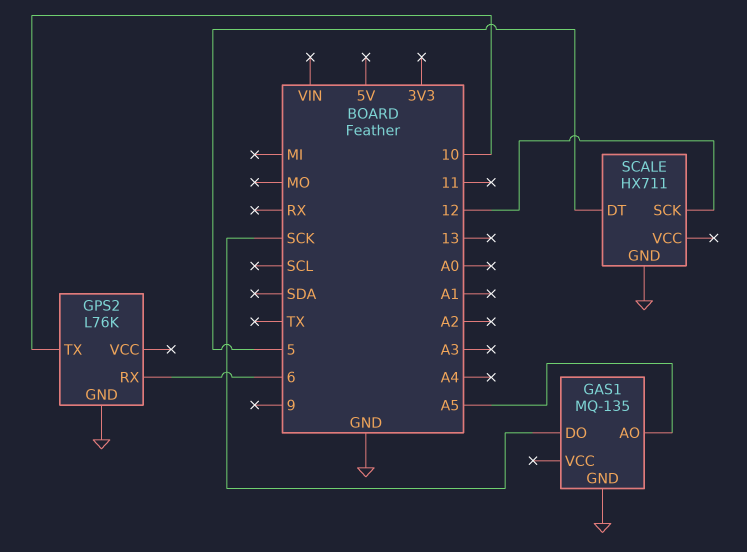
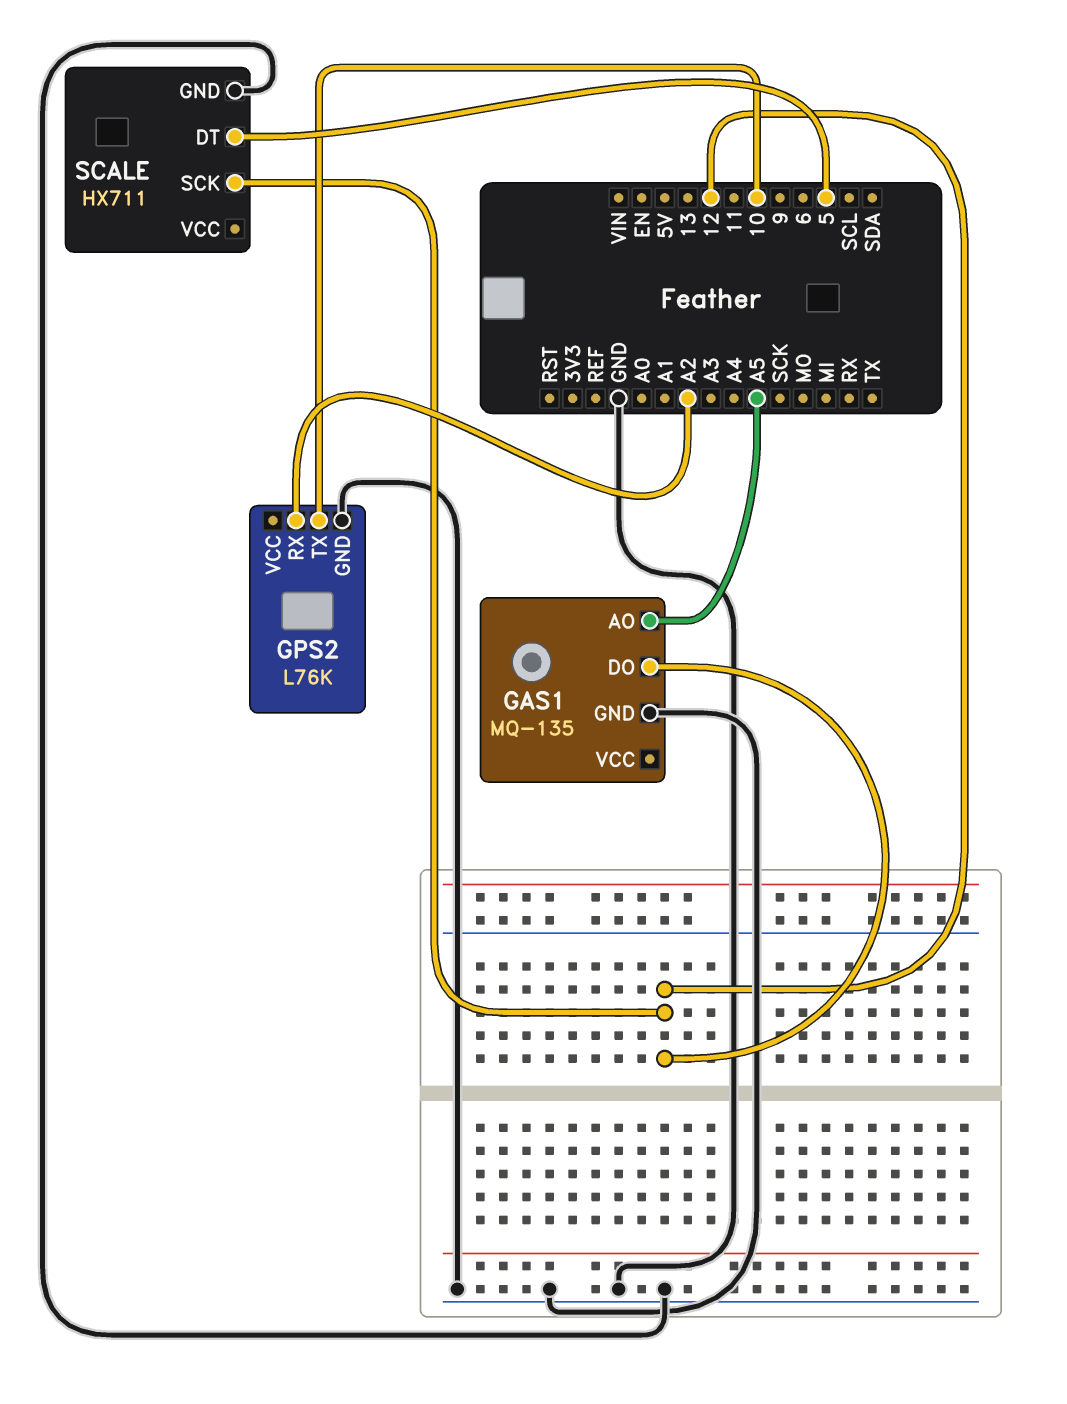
GAS1 pin DO: SCK -> 12
GPS2 pin RX: 6 -> A2

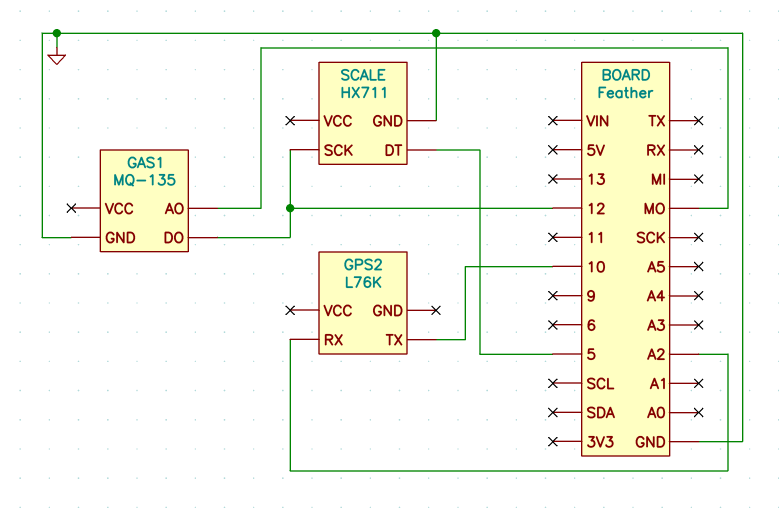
GAS1 pin AO: A5 -> MO
GPS2 pin GND: GND -> none

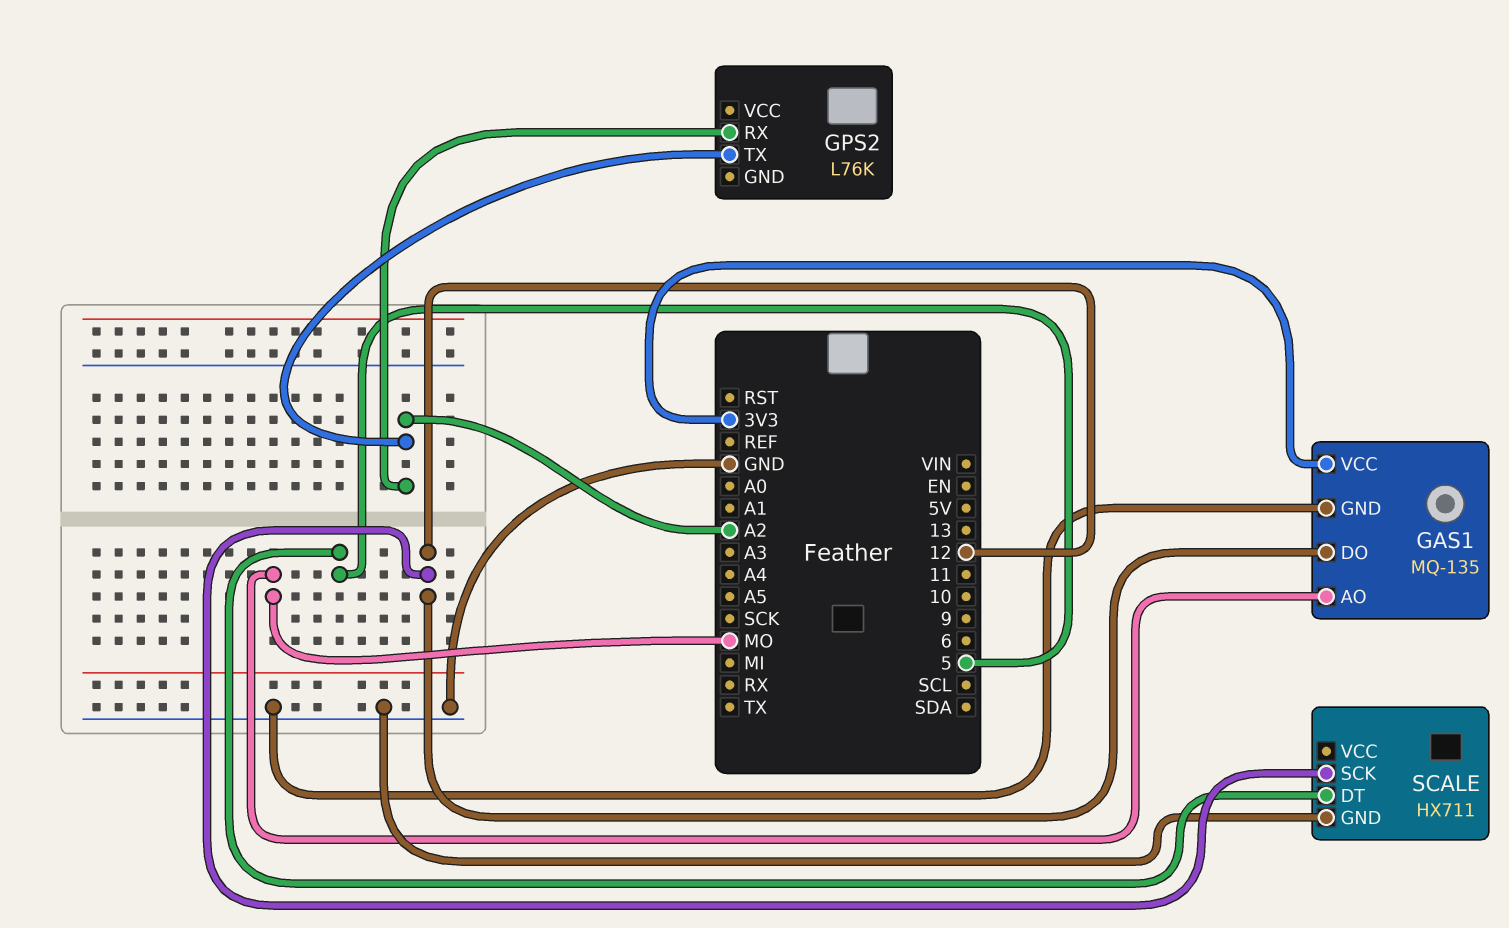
GAS1 pin VCC: none -> 3V3
GPS2 pin TX: 10 -> A2

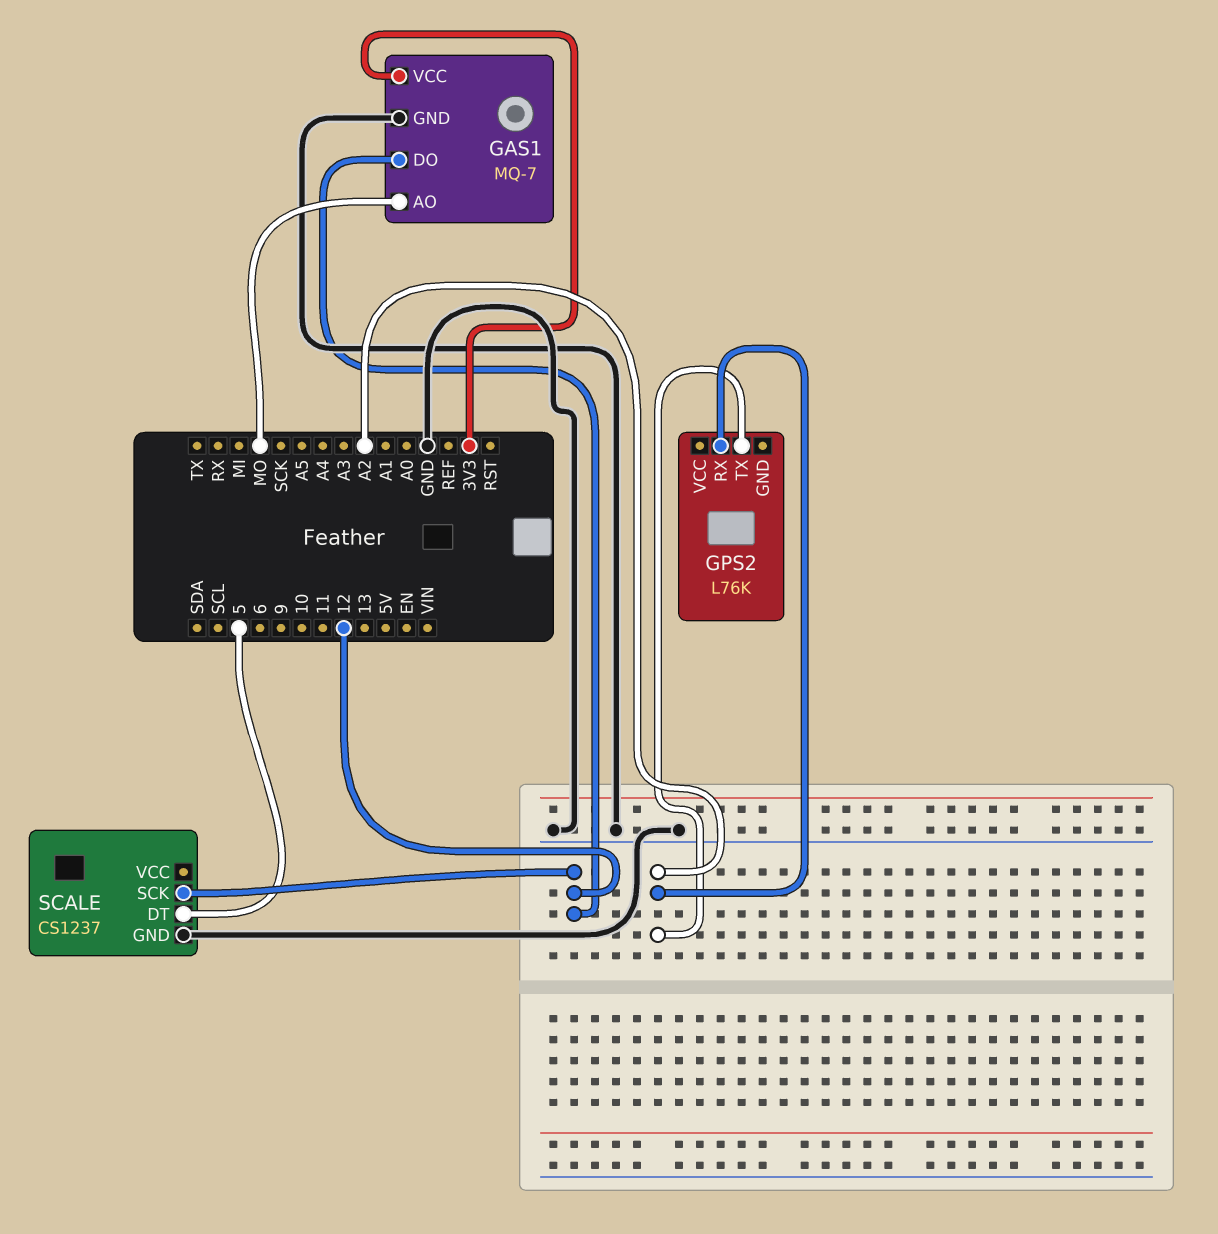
GAS1: MQ-135 -> MQ-7
SCALE: HX711 -> CS1237

